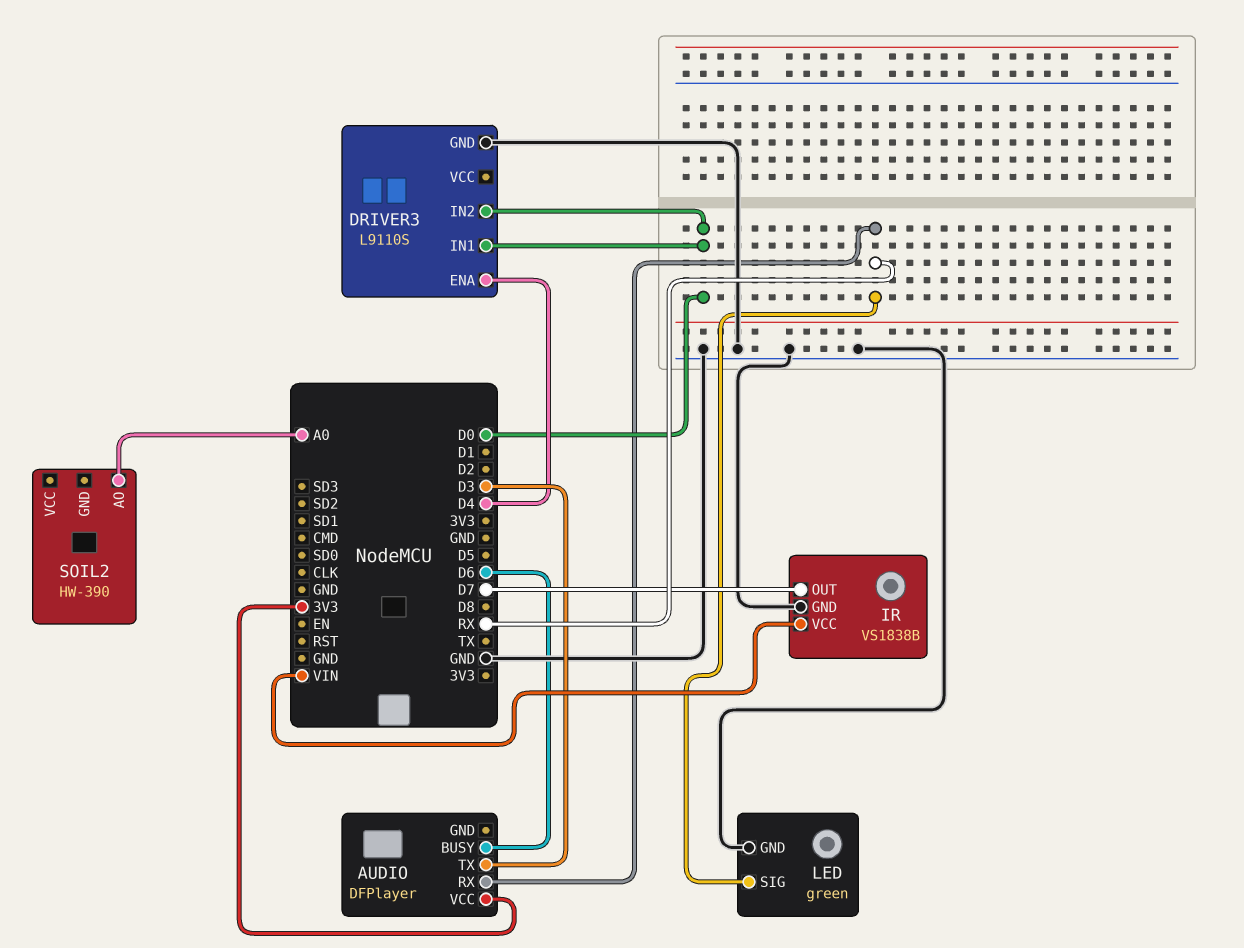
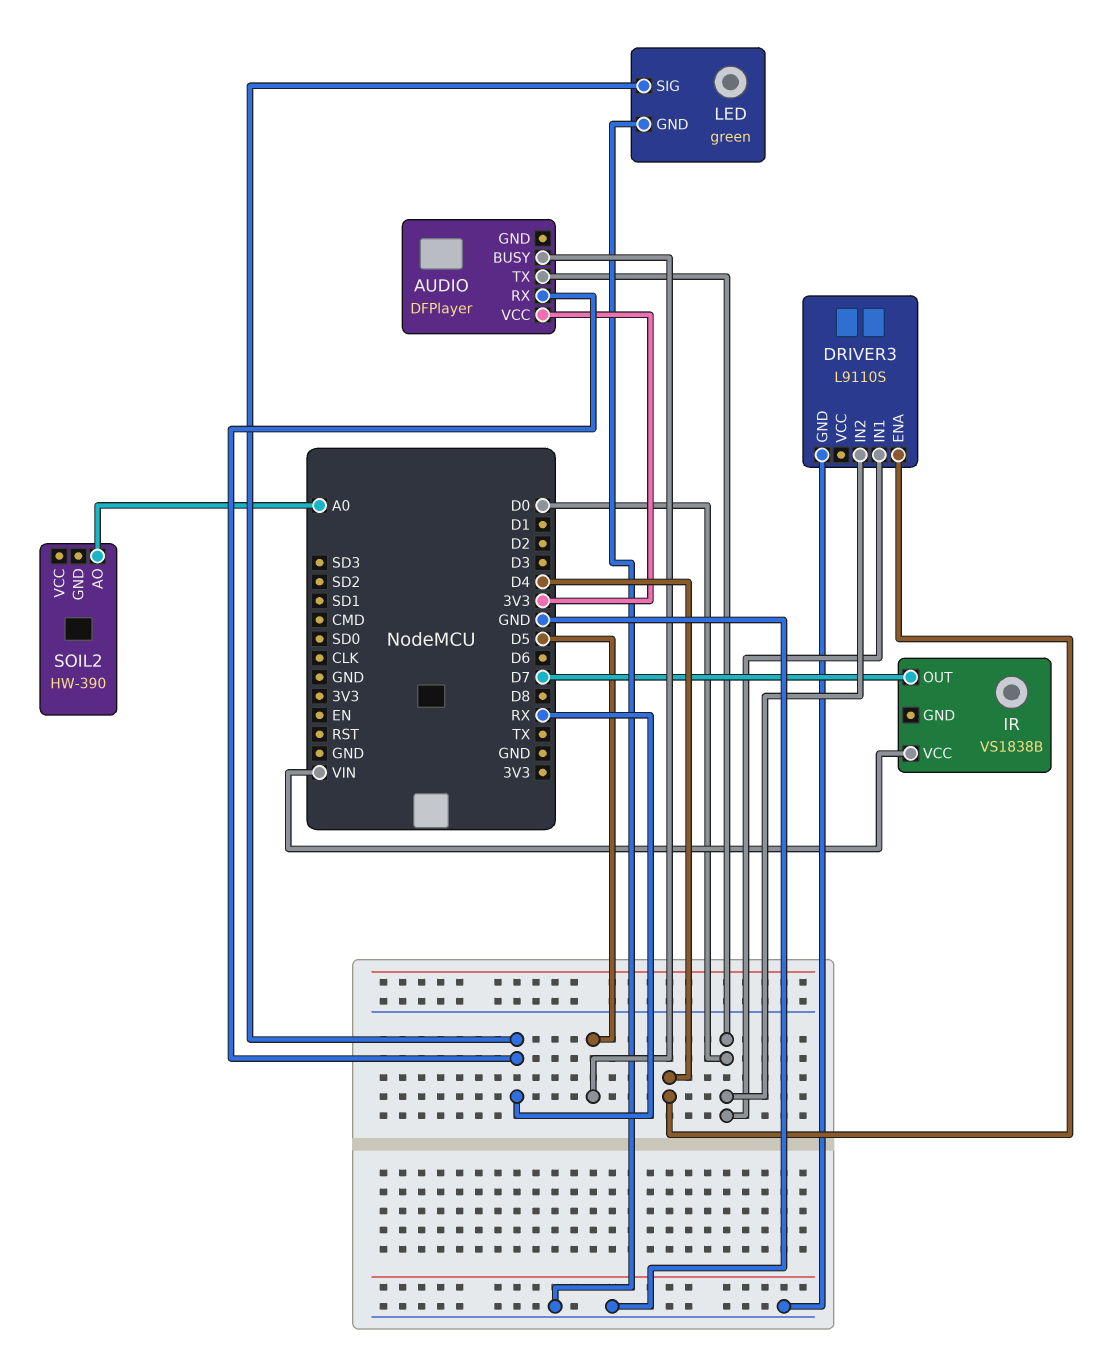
AUDIO pin BUSY: D6 -> D5
AUDIO pin TX: D3 -> D0
IR pin GND: GND -> none

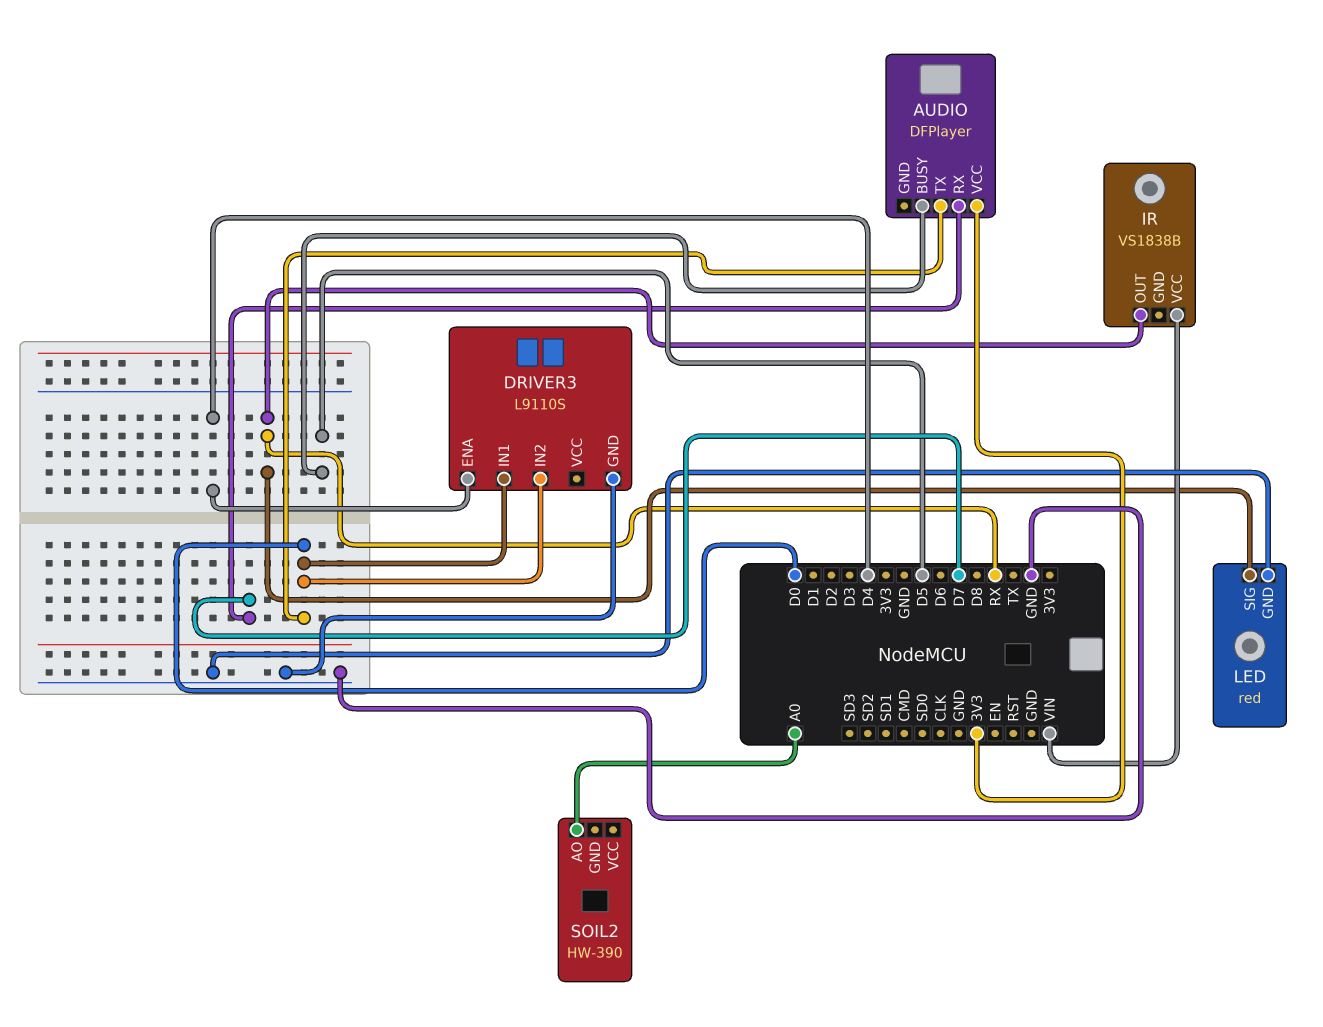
AUDIO pin RX: RX -> D7
IR pin OUT: D7 -> RX
LED: green -> red

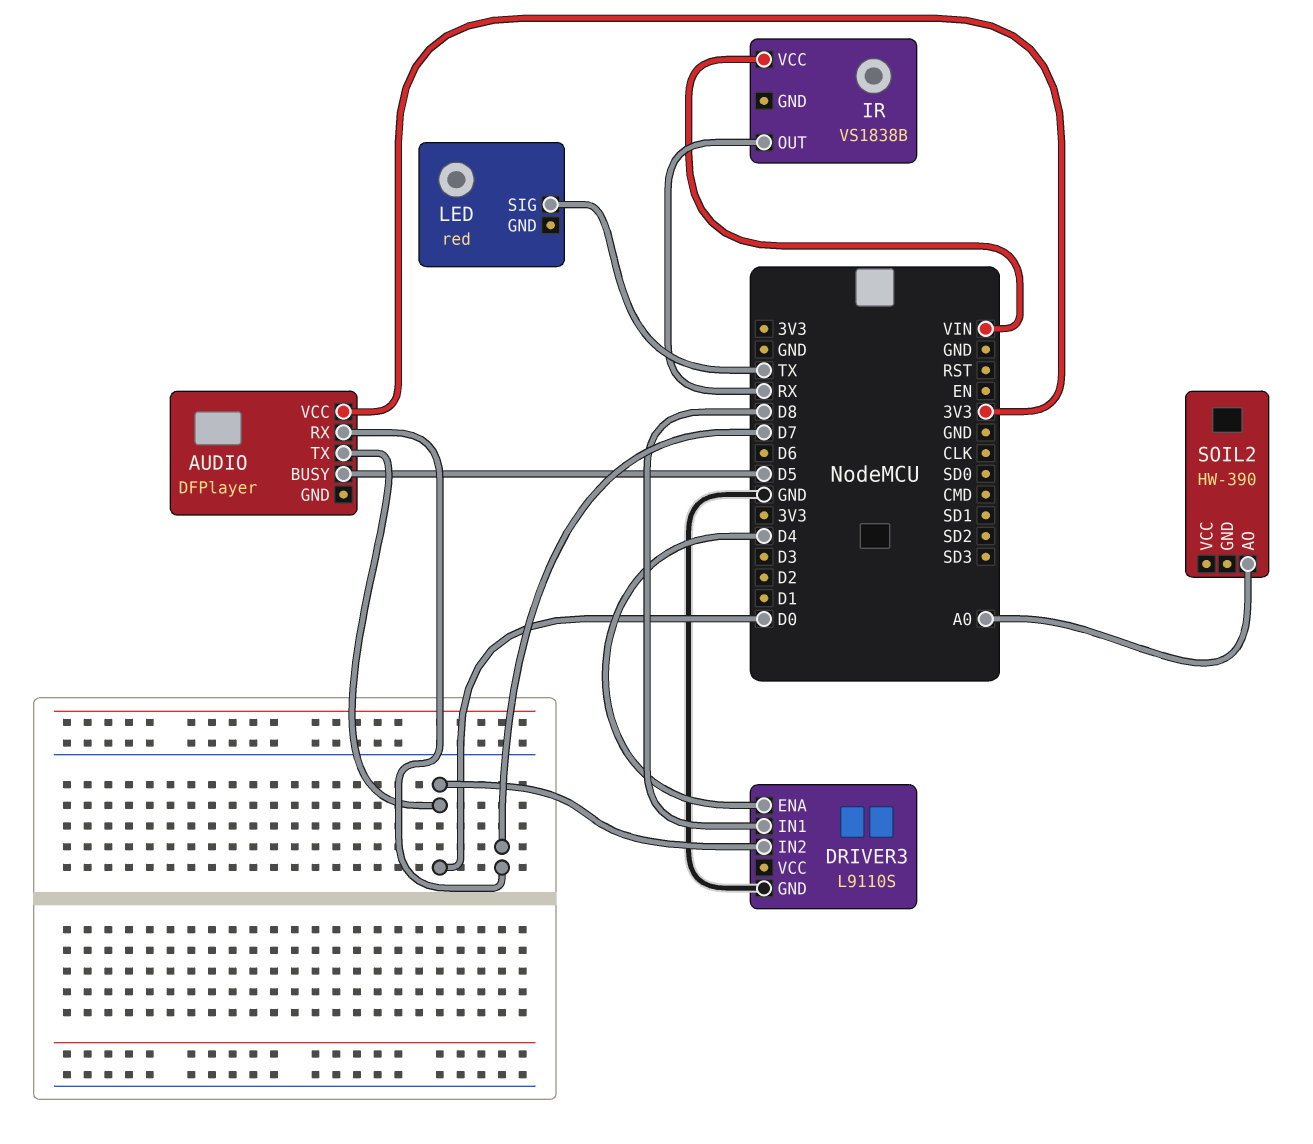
DRIVER3 pin IN1: D0 -> D8
LED pin GND: GND -> none
LED pin SIG: RX -> TX

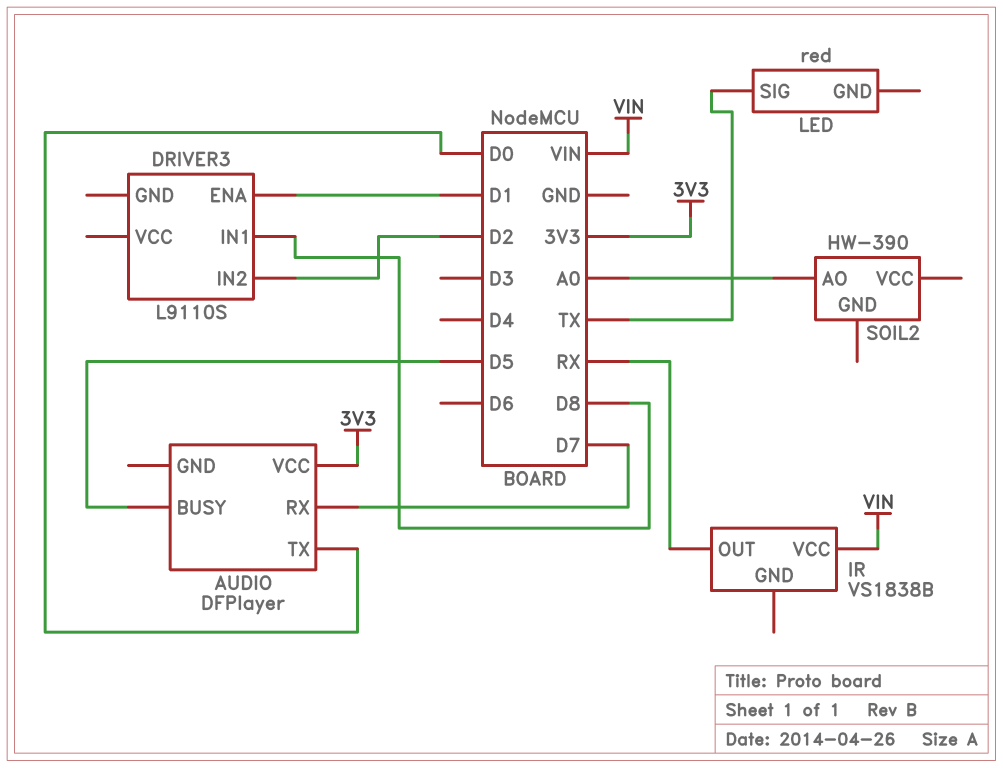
DRIVER3 pin ENA: D4 -> D1
DRIVER3 pin GND: GND -> none
DRIVER3 pin IN2: D0 -> D2

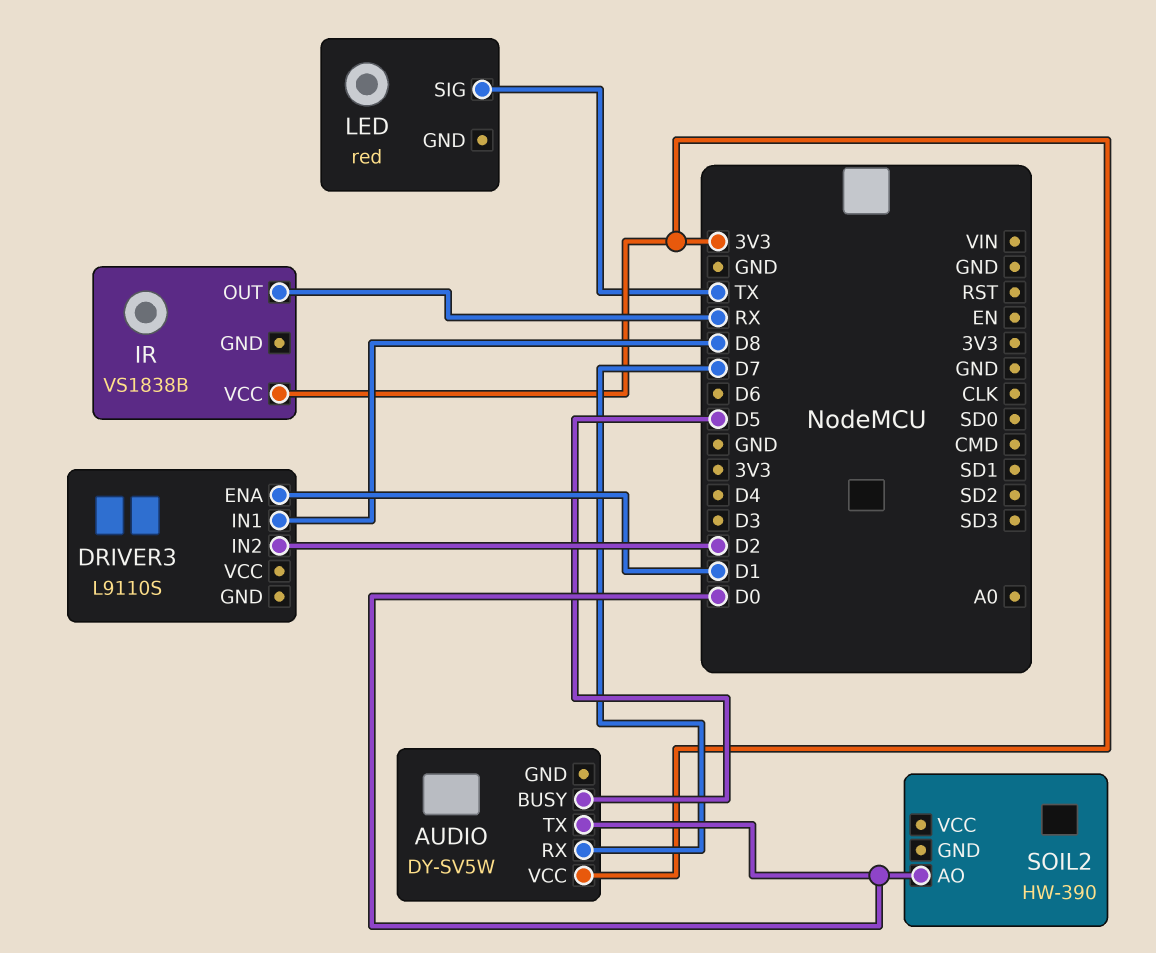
AUDIO: DFPlayer -> DY-SV5W
IR pin VCC: VIN -> 3V3
SOIL2 pin AO: A0 -> D0

